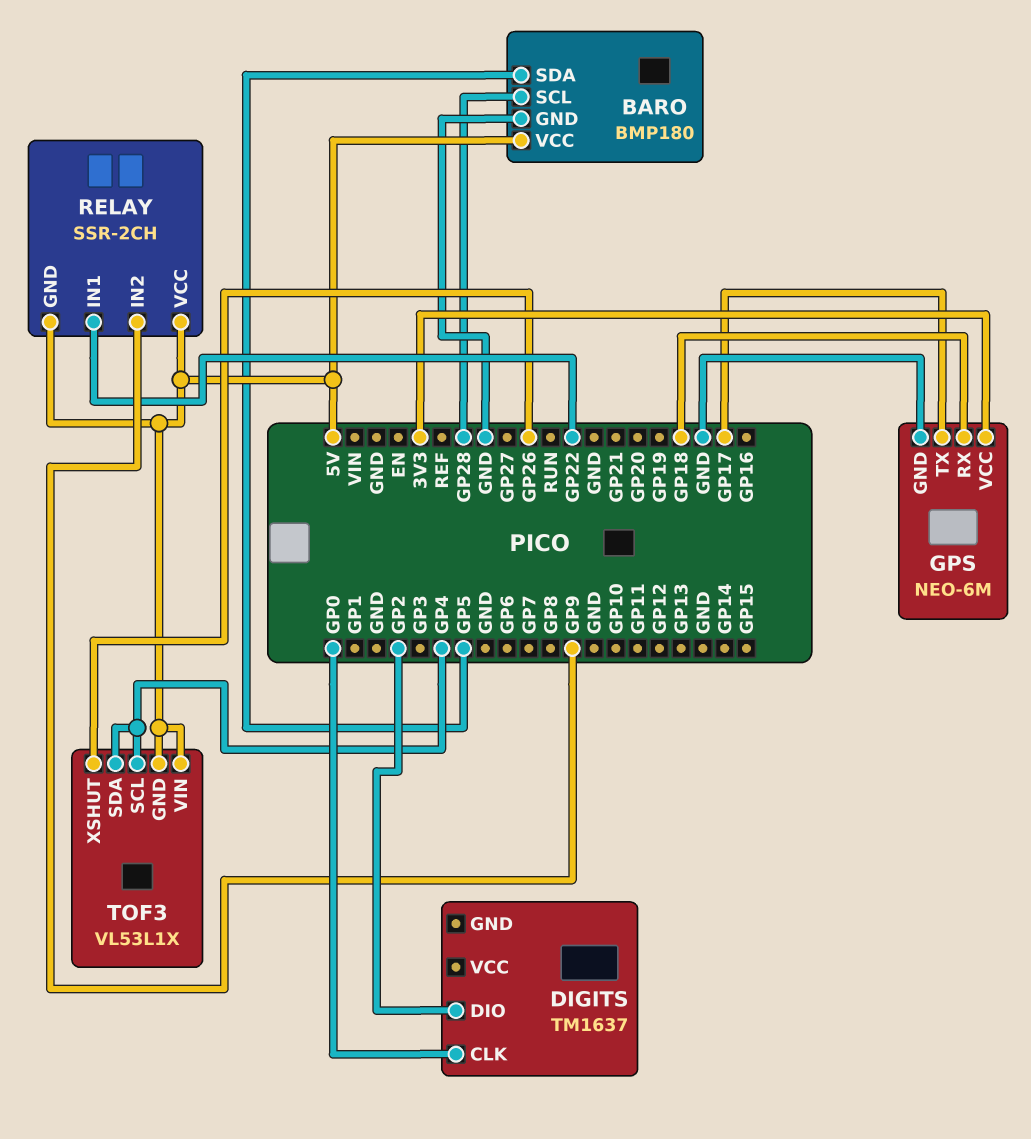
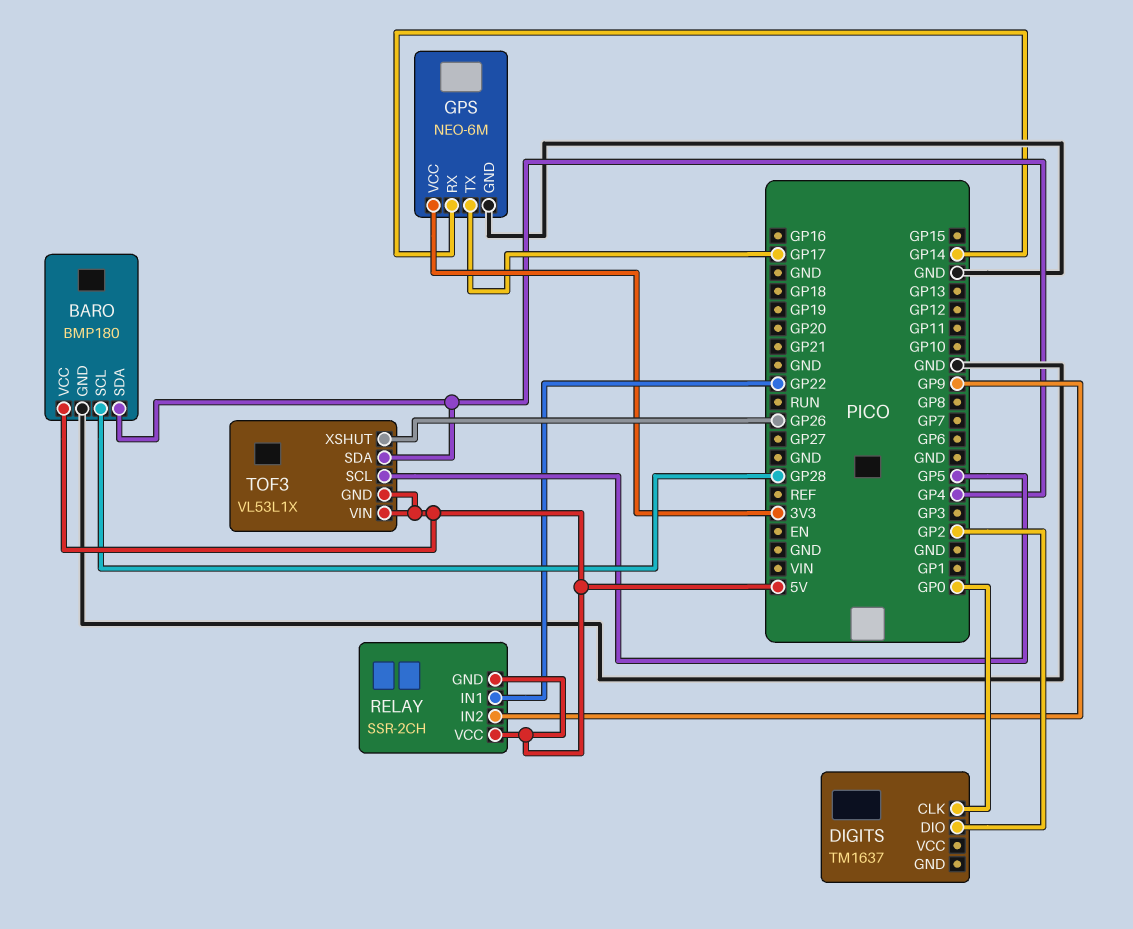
BARO pin SDA: GP5 -> GP4
GPS pin RX: GP18 -> GP14
TOF3 pin SCL: GP4 -> GP5

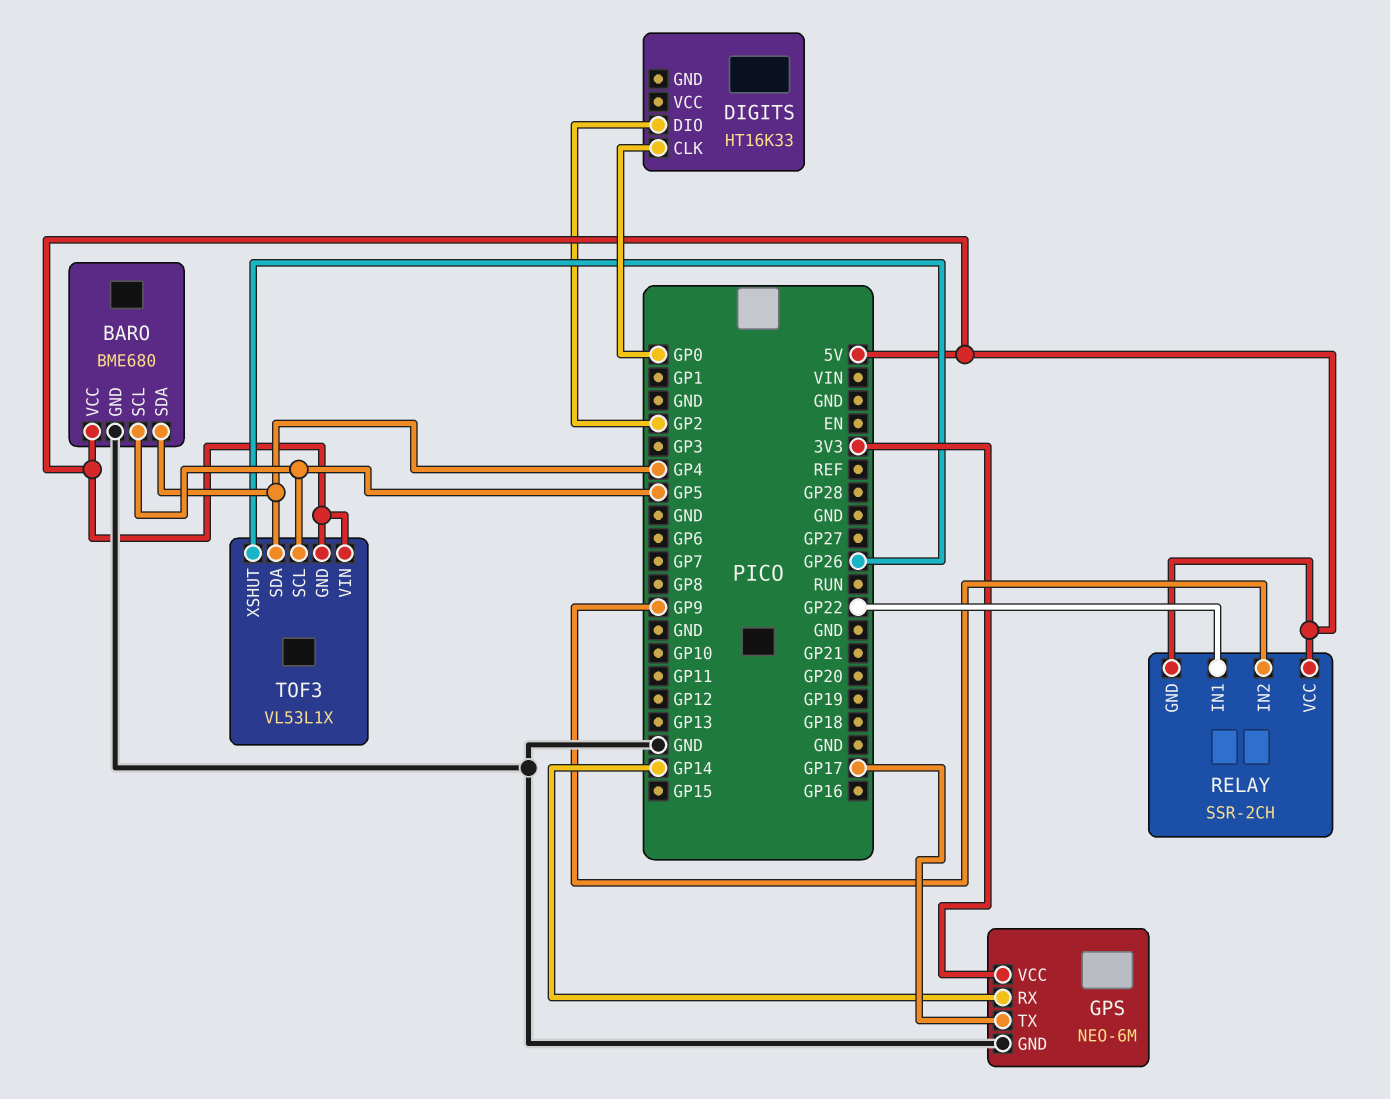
BARO: BMP180 -> BME680
BARO pin SCL: GP28 -> GP5
DIGITS: TM1637 -> HT16K33

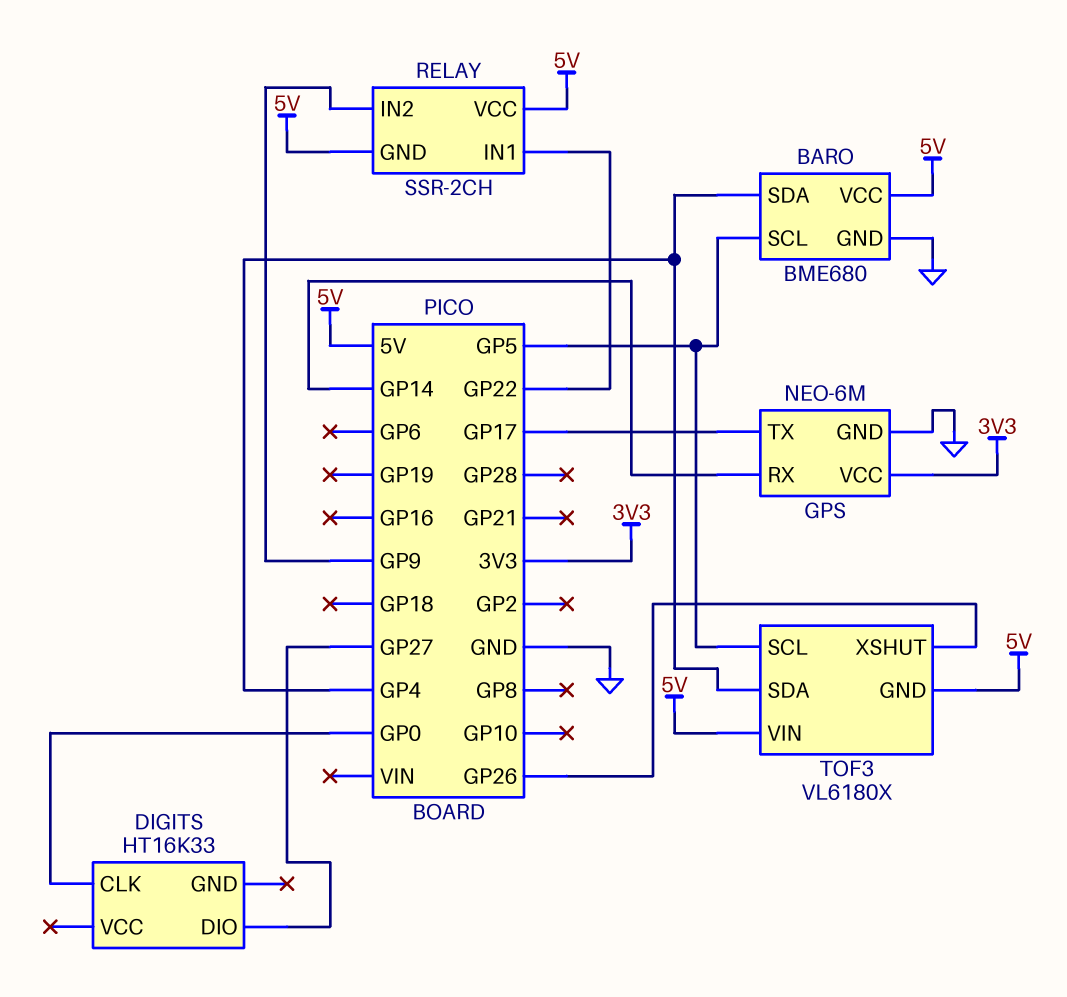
DIGITS pin DIO: GP2 -> GP27
TOF3: VL53L1X -> VL6180X

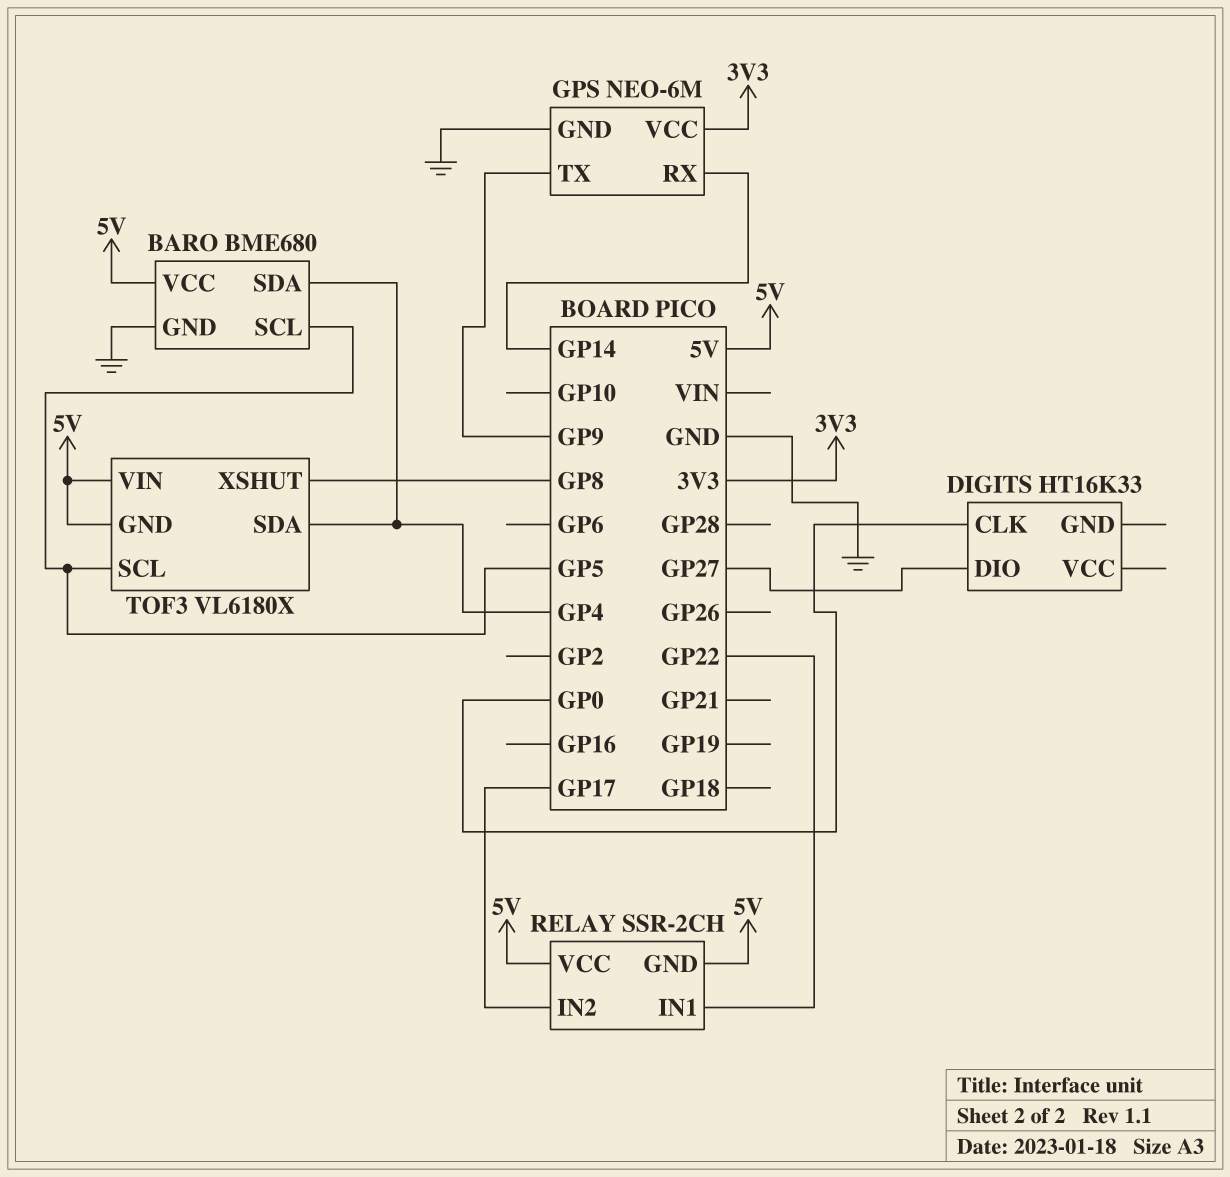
GPS pin TX: GP17 -> GP9
RELAY pin IN2: GP9 -> GP17
TOF3 pin XSHUT: GP26 -> GP8

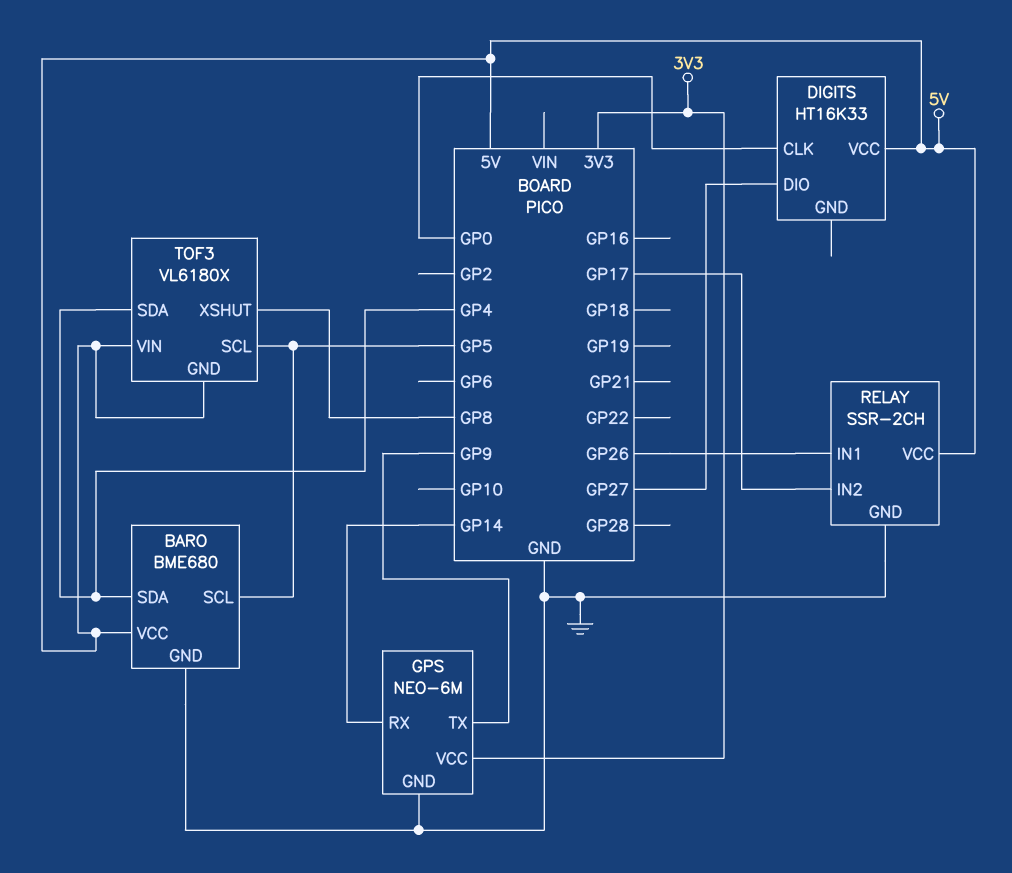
DIGITS pin VCC: none -> 5V
RELAY pin GND: 5V -> GND
RELAY pin IN1: GP22 -> GP26

